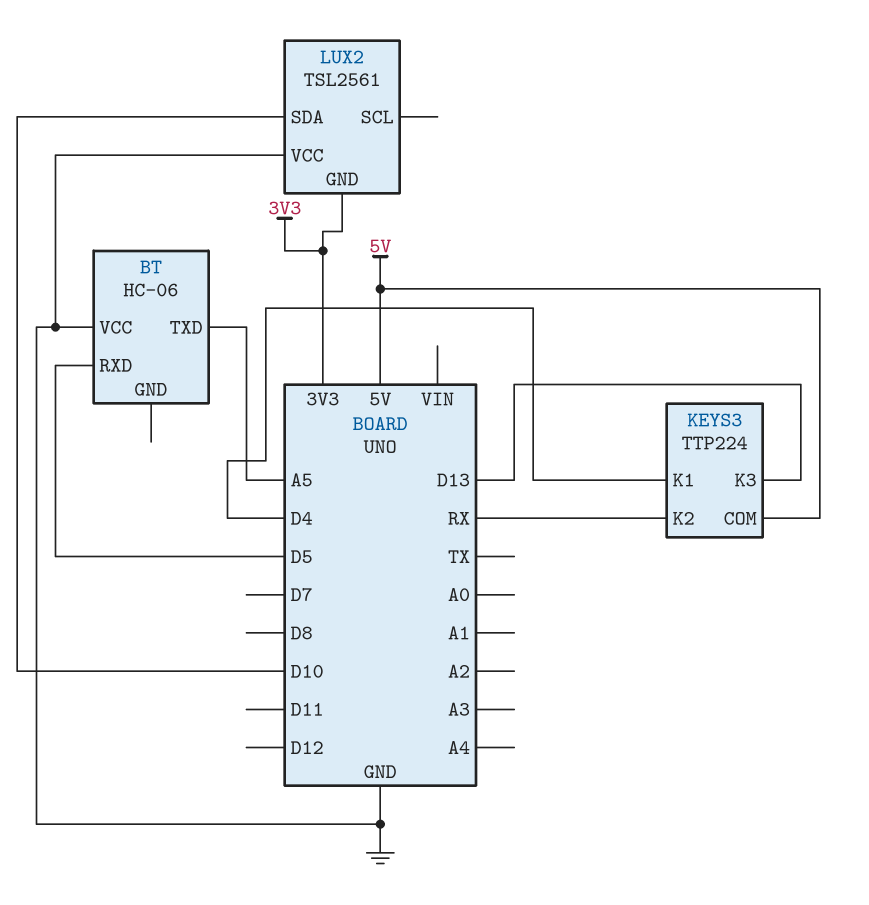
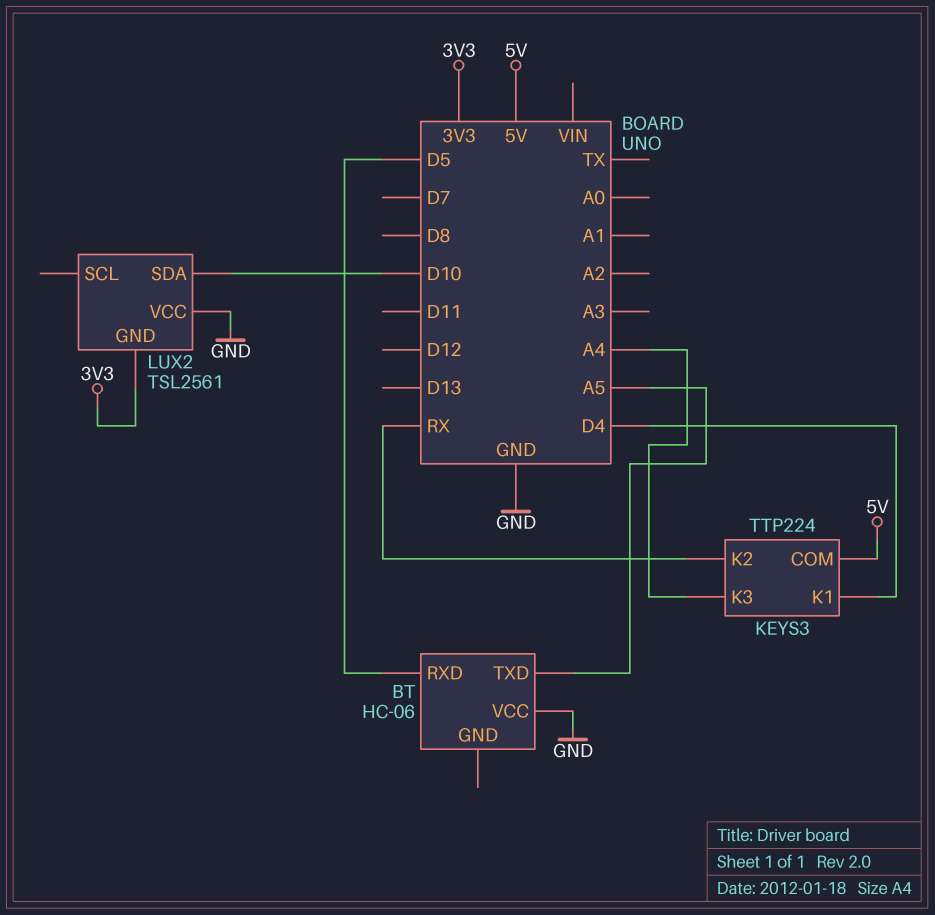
KEYS3 pin K3: D13 -> A4

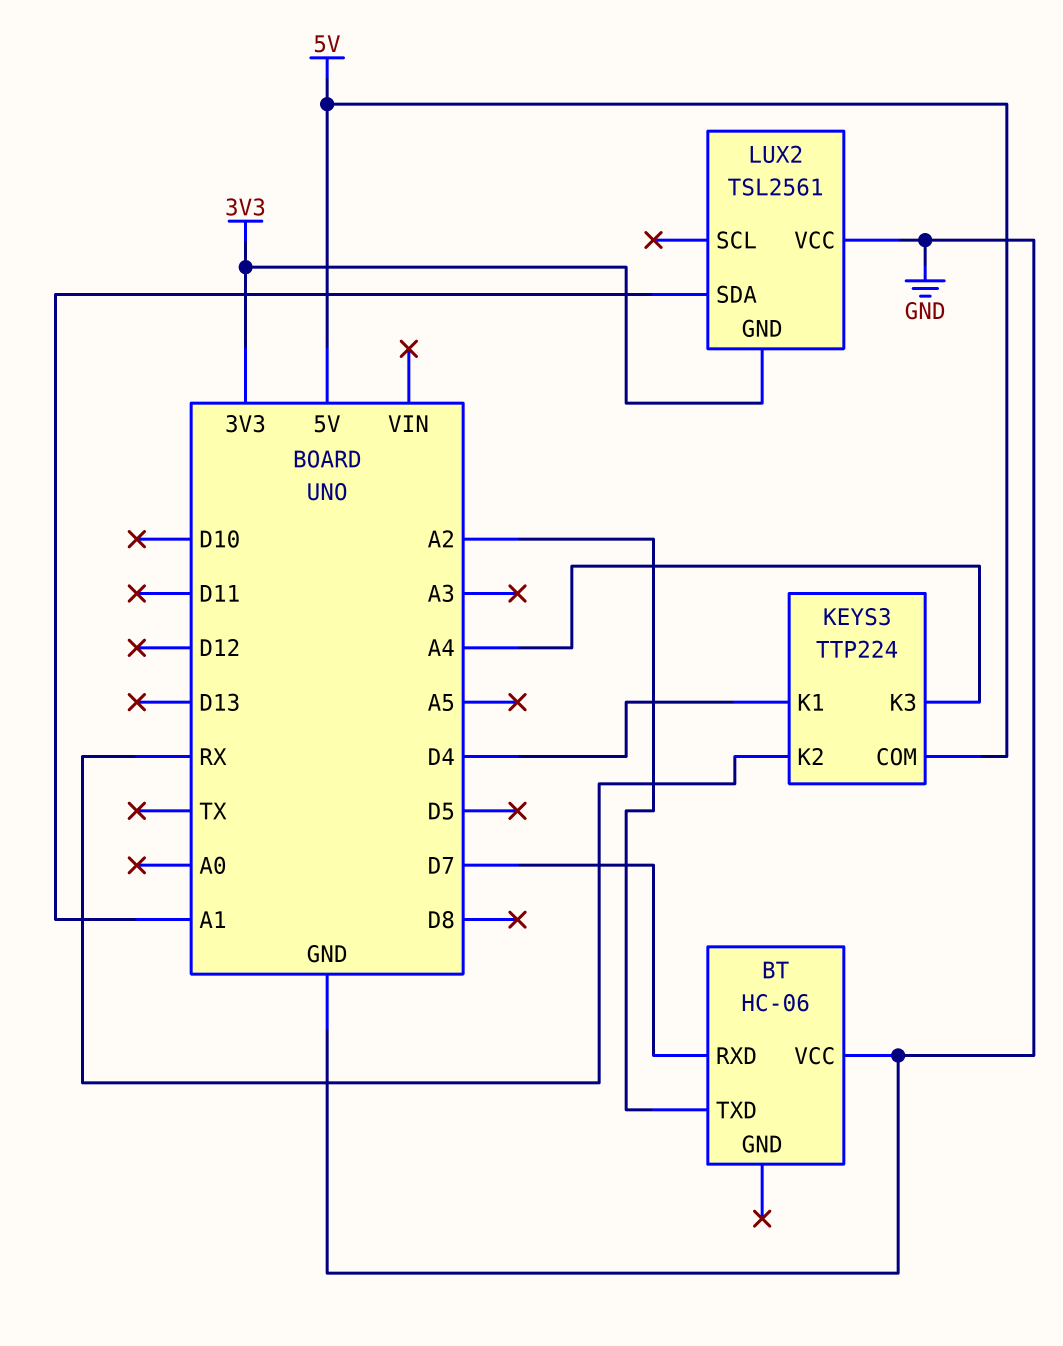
BT pin RXD: D5 -> D7
BT pin TXD: A5 -> A2
LUX2 pin SDA: D10 -> A1

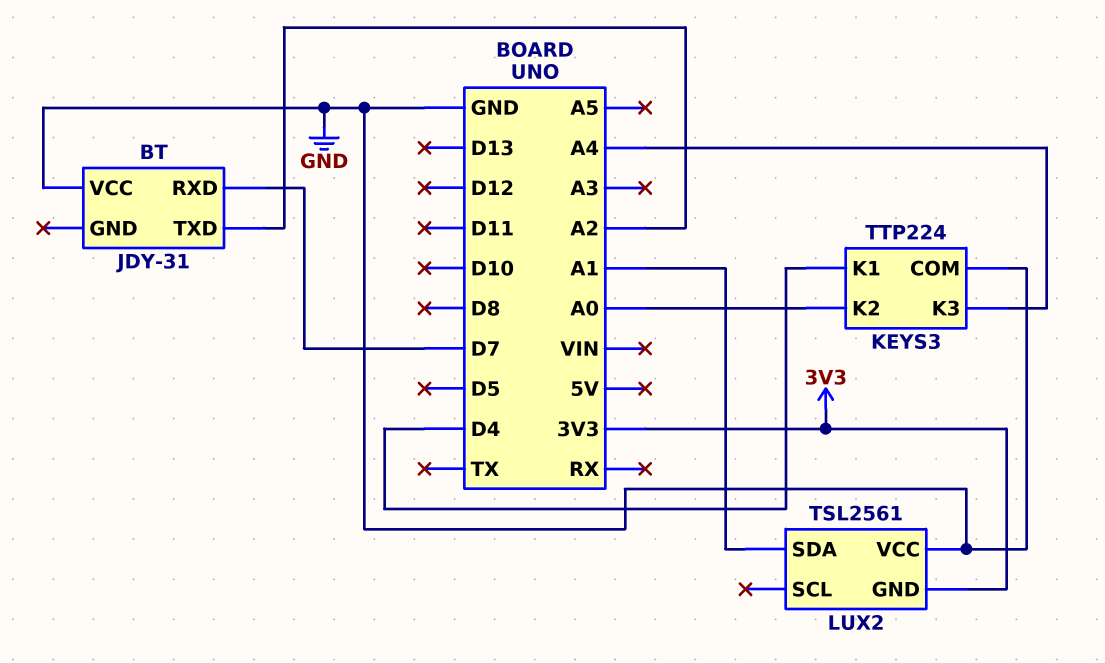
BT: HC-06 -> JDY-31
KEYS3 pin COM: 5V -> GND
KEYS3 pin K2: RX -> A0

